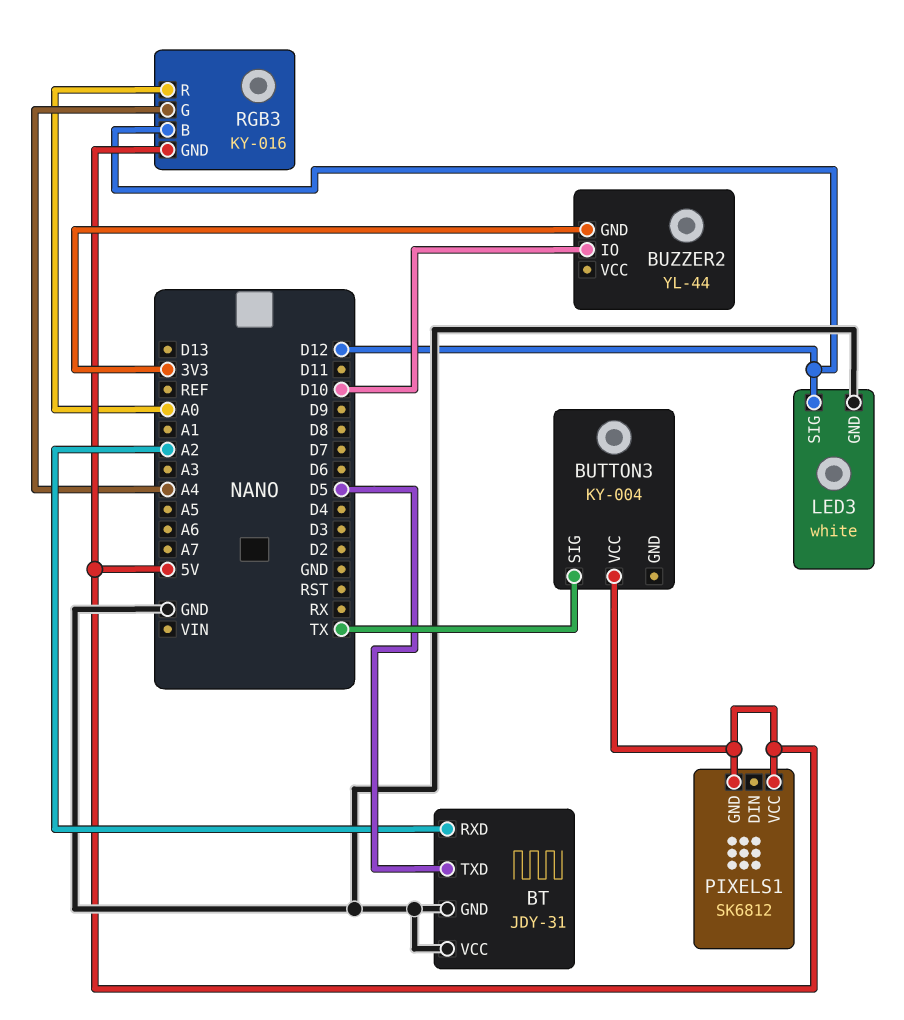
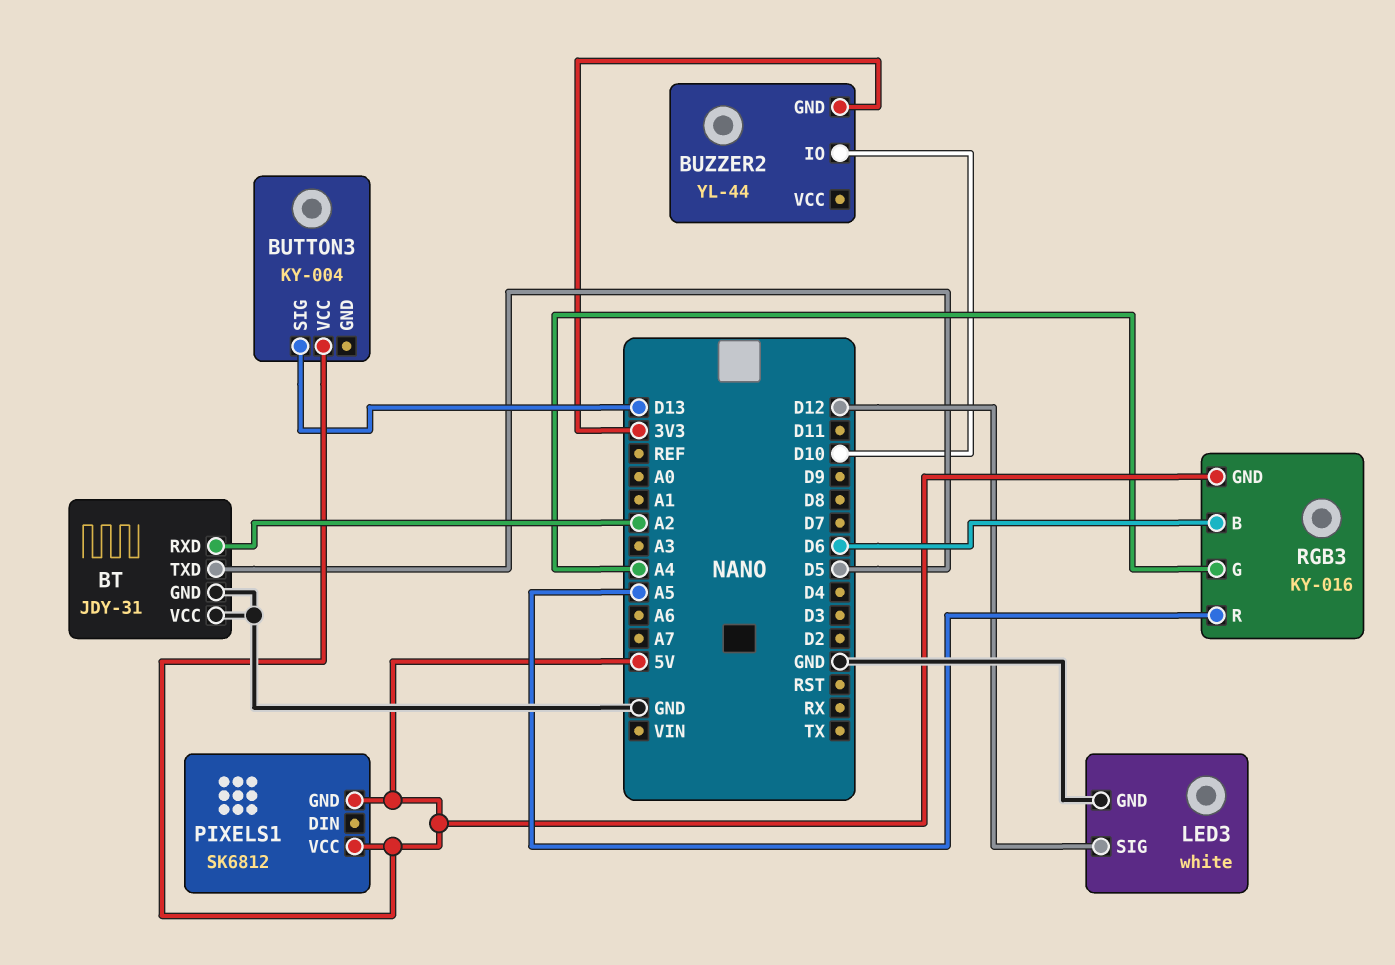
BUTTON3 pin SIG: TX -> D13
RGB3 pin B: D12 -> D6
RGB3 pin R: A0 -> A5

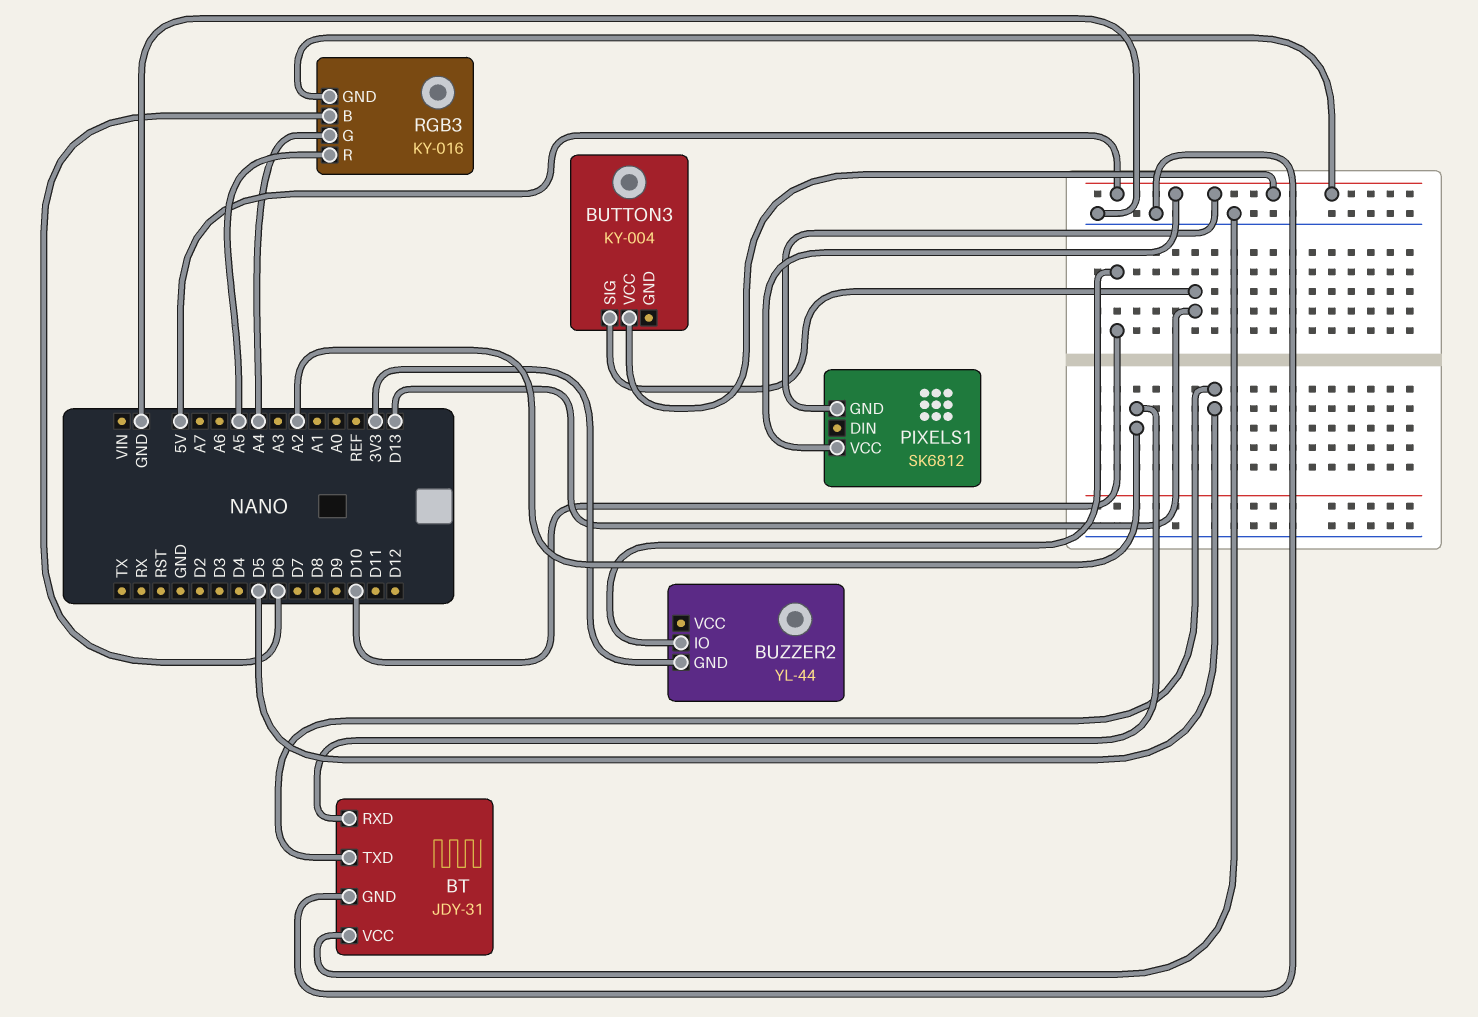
LED3: white -> none
LED3 pin GND: GND -> none
LED3 pin SIG: D12 -> none

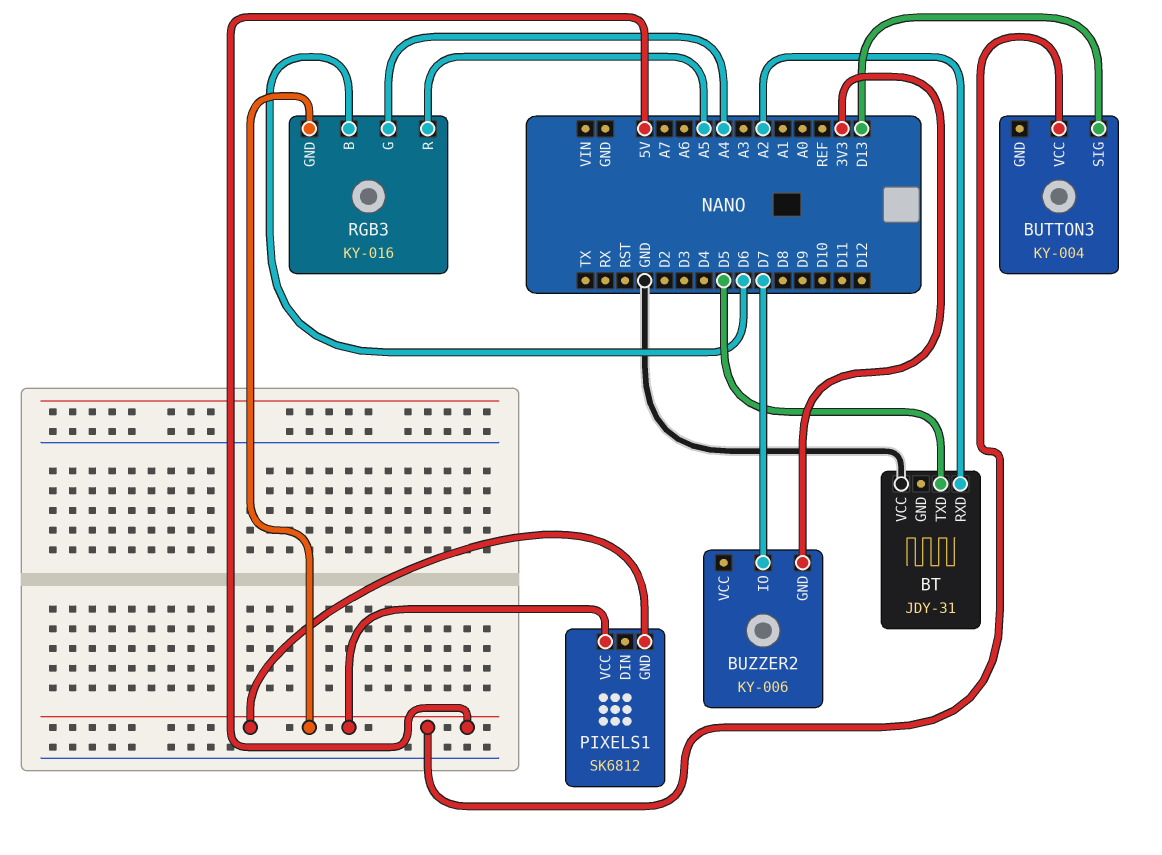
BT pin GND: GND -> none
BUZZER2: YL-44 -> KY-006
BUZZER2 pin IO: D10 -> D7

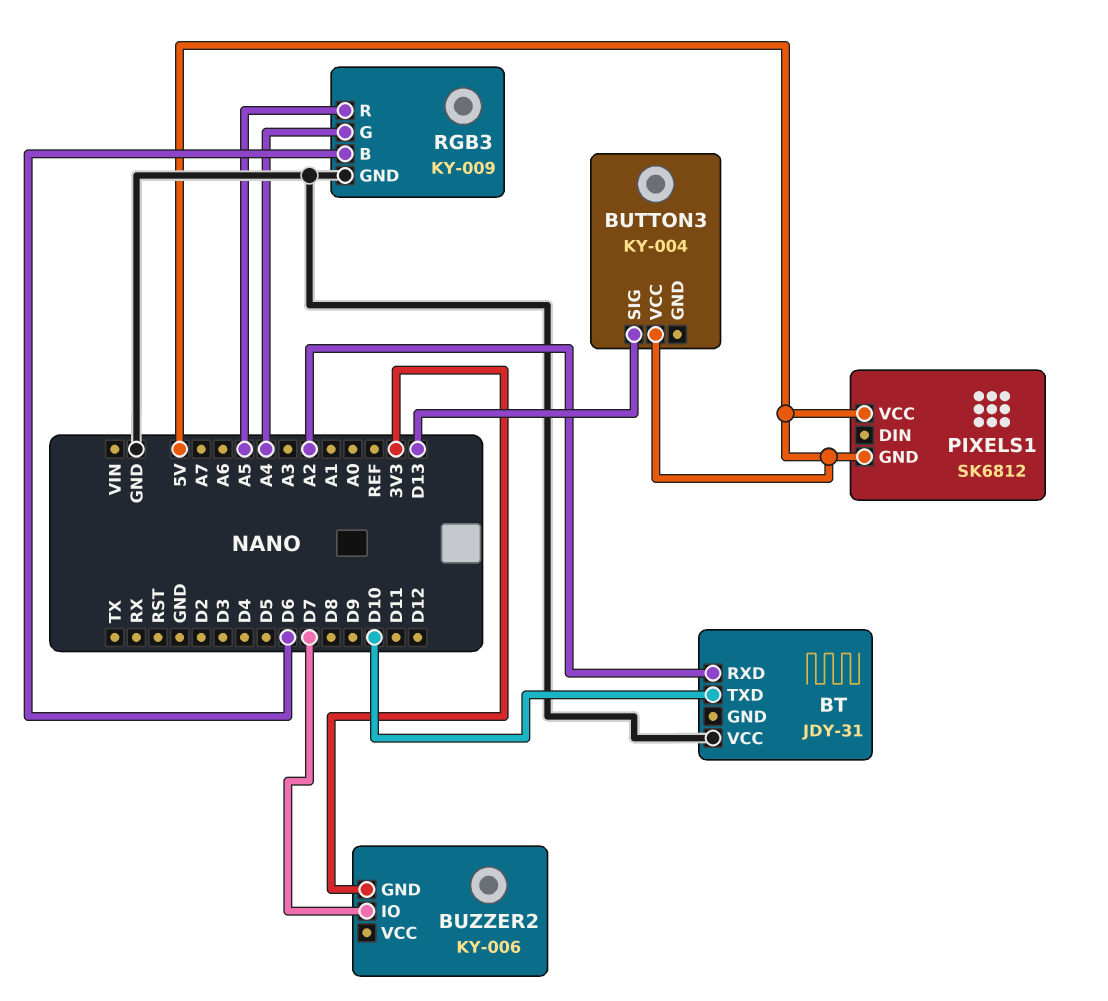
BT pin TXD: D5 -> D10
RGB3: KY-016 -> KY-009
RGB3 pin GND: 5V -> GND

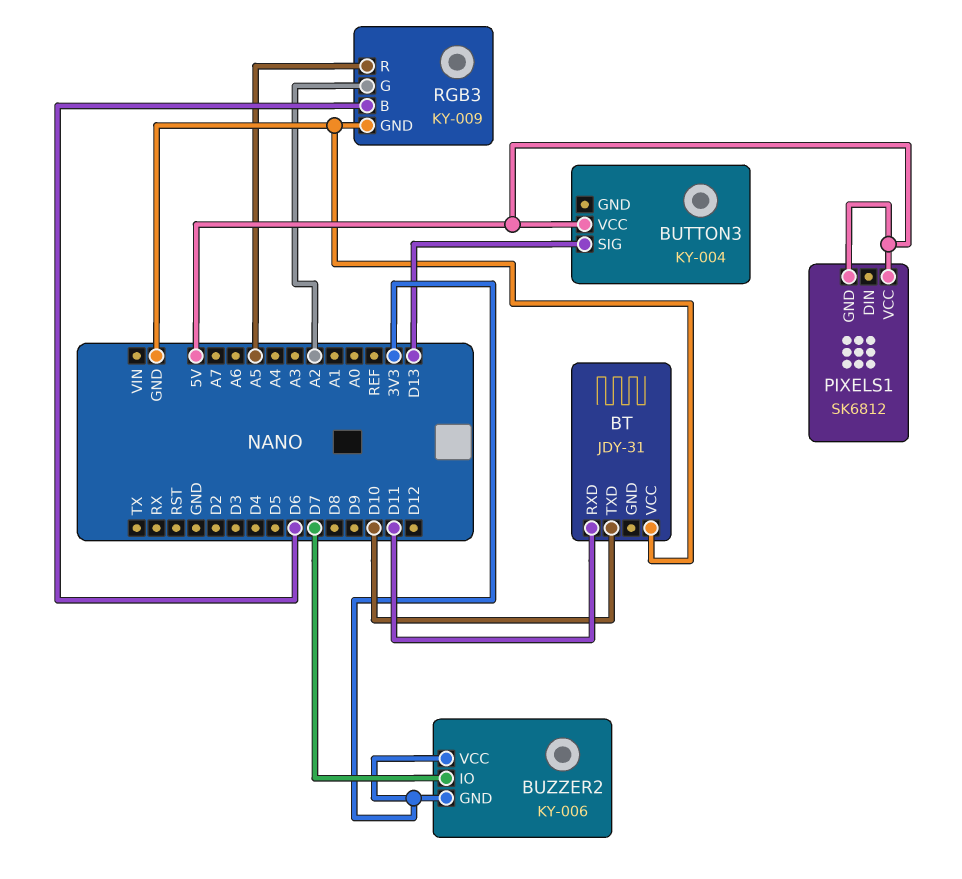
BT pin RXD: A2 -> D11
BUZZER2 pin VCC: none -> 3V3
RGB3 pin G: A4 -> A2

